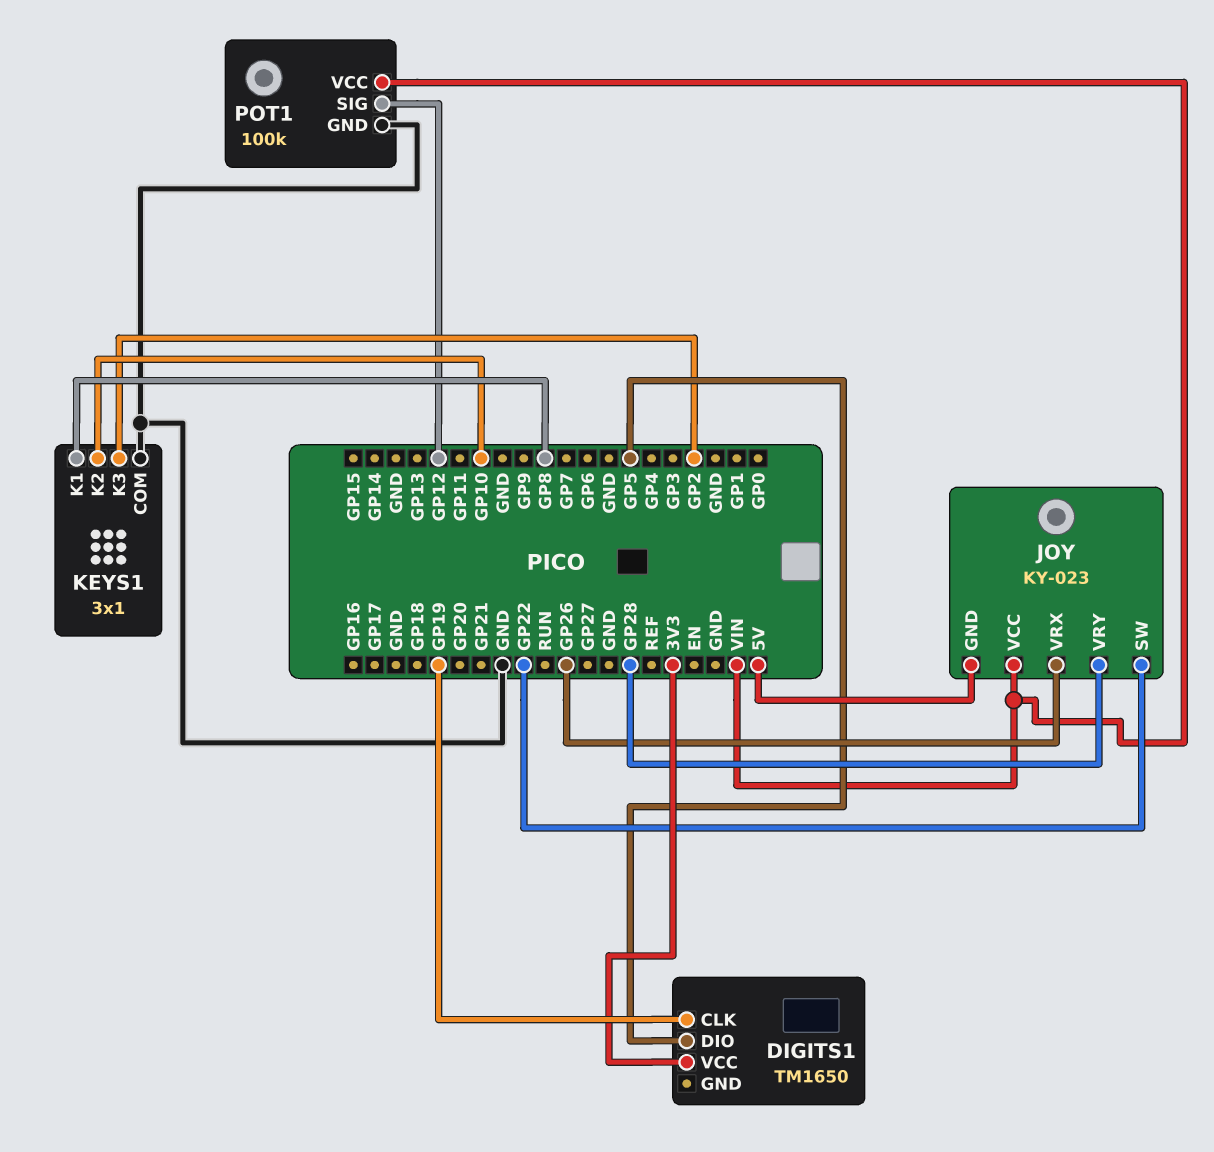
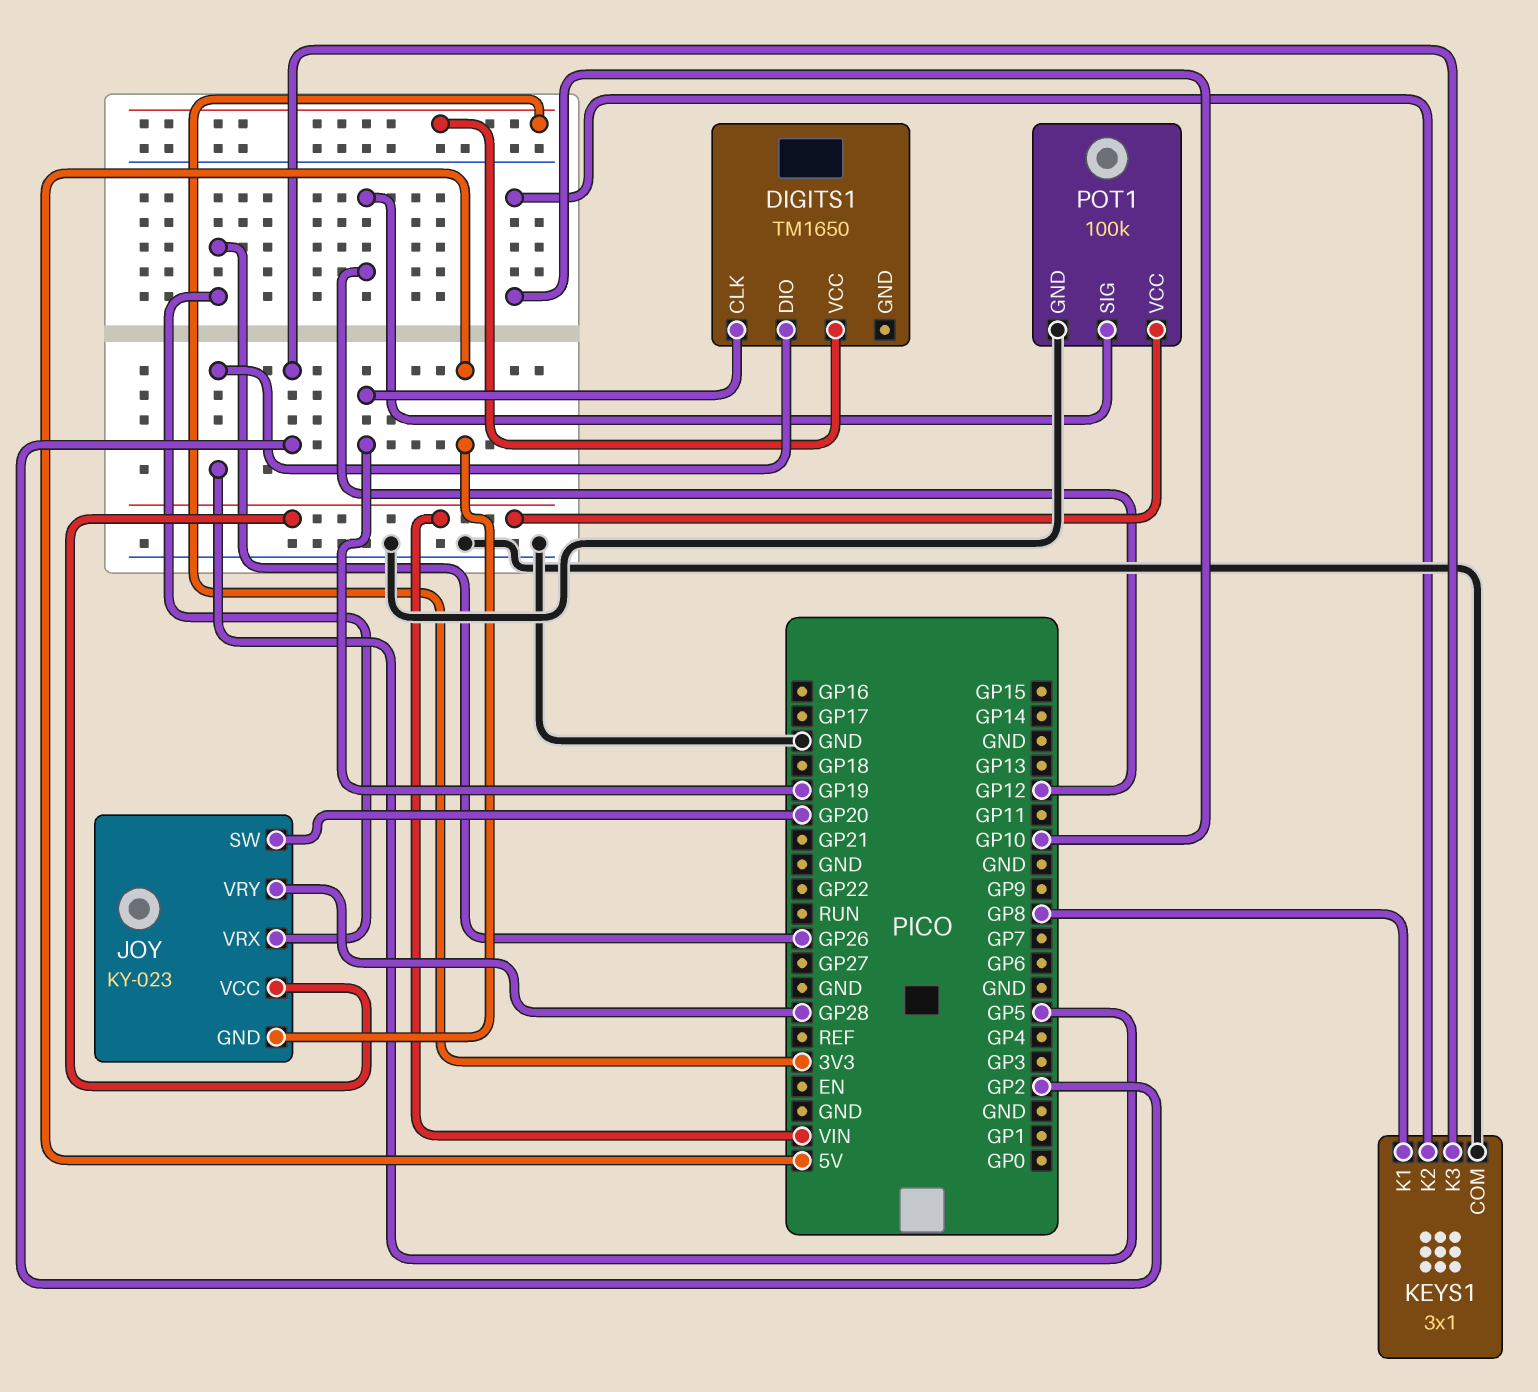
JOY pin SW: GP22 -> GP20

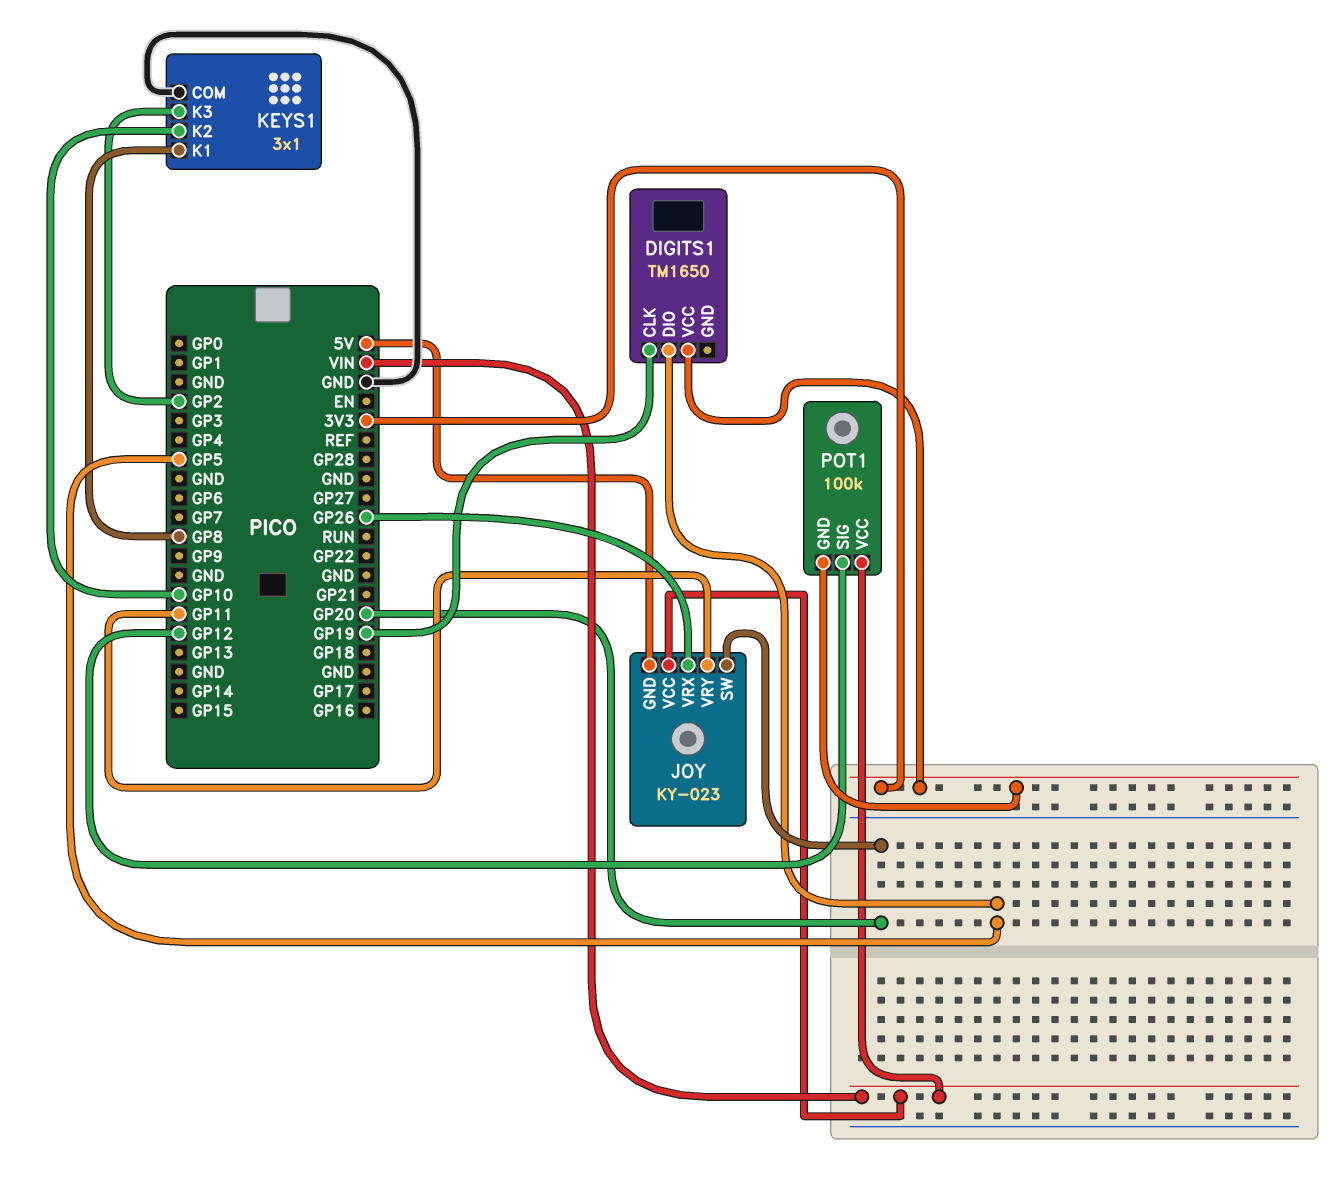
JOY pin VRY: GP28 -> GP11
POT1 pin GND: GND -> 3V3

